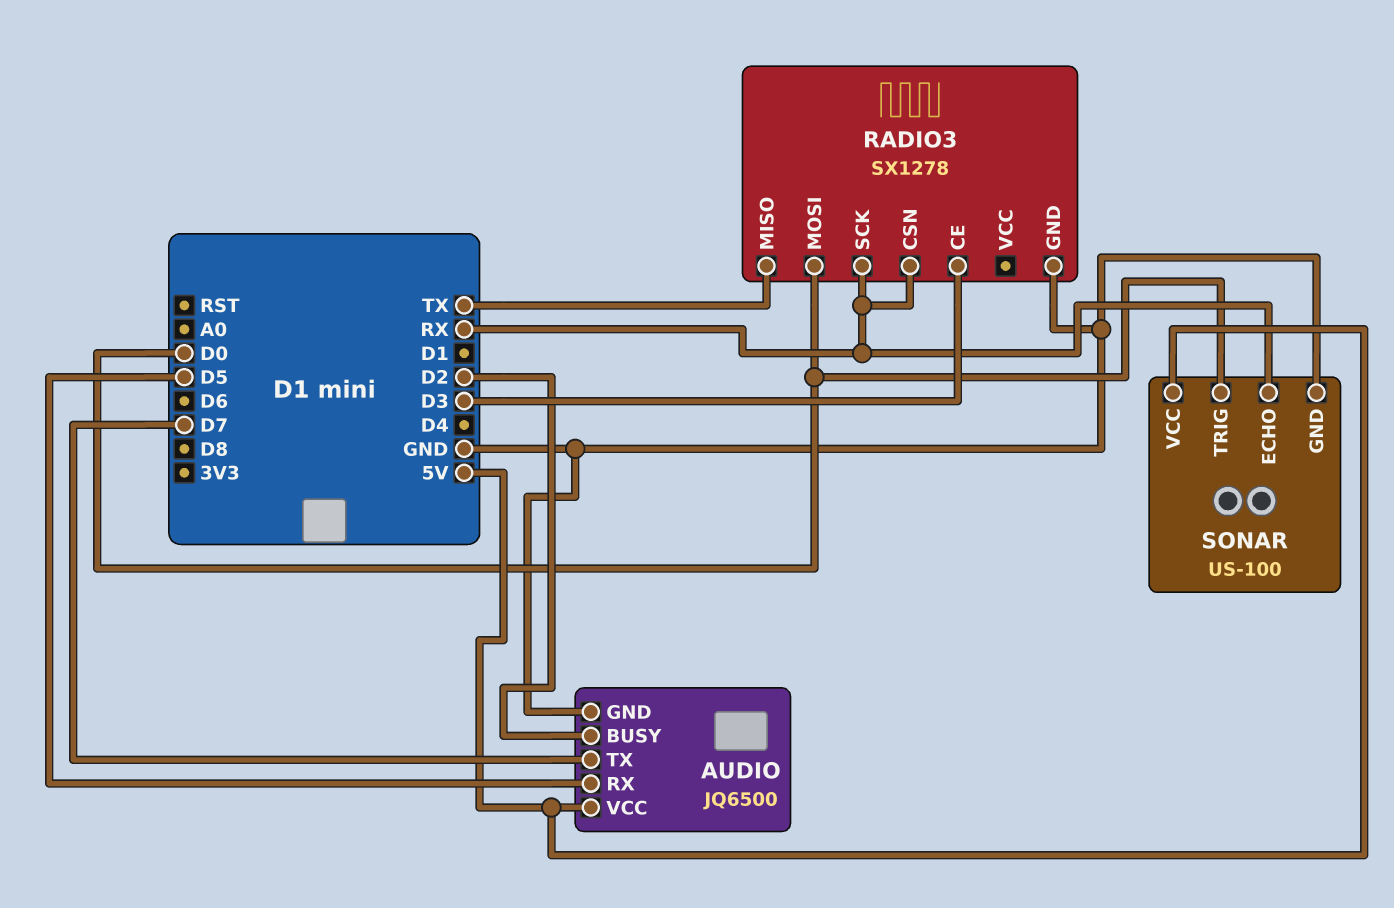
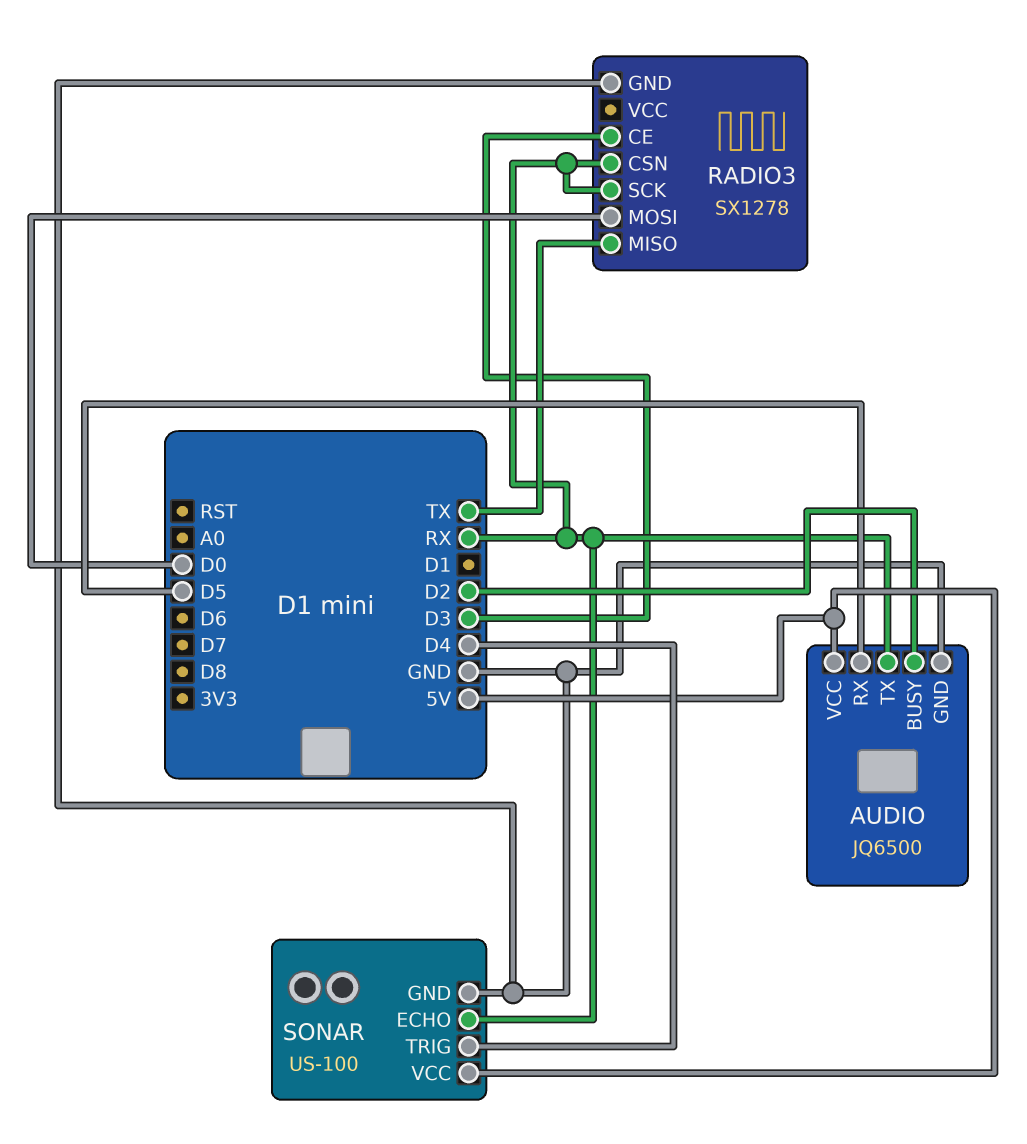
AUDIO pin TX: D7 -> RX
SONAR pin TRIG: D0 -> D4

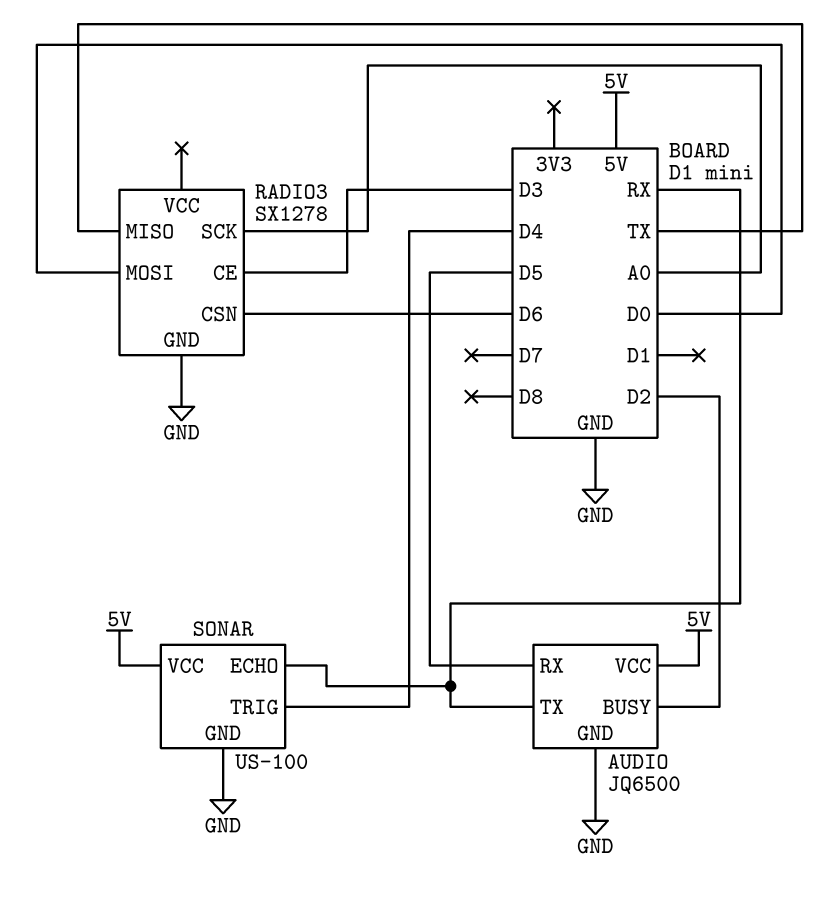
RADIO3 pin CSN: RX -> D6
RADIO3 pin SCK: RX -> A0

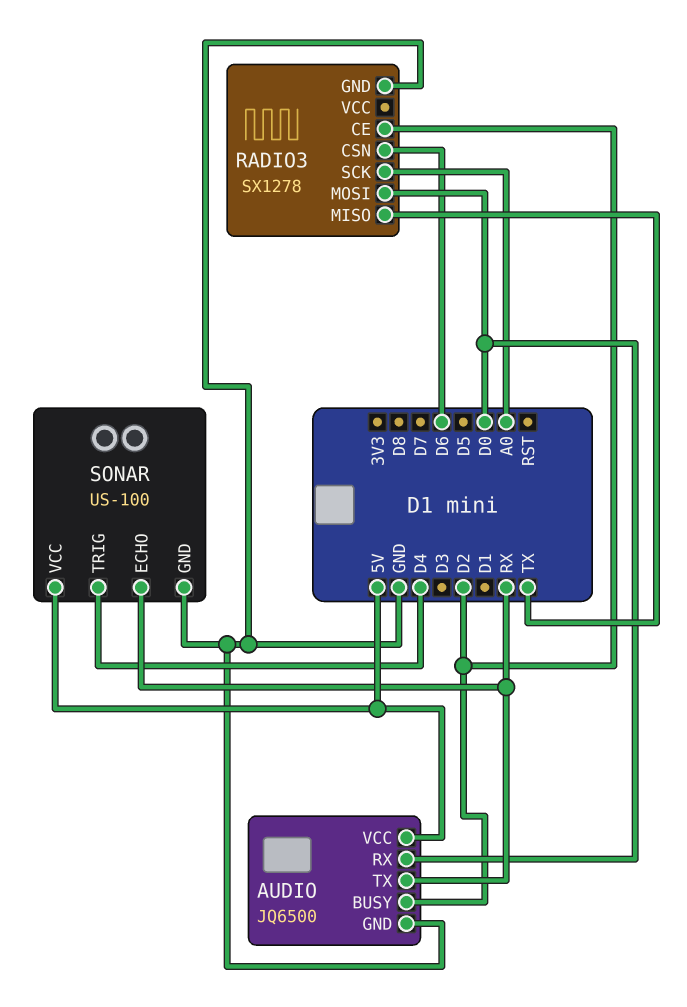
AUDIO pin RX: D5 -> D0
RADIO3 pin CE: D3 -> D2

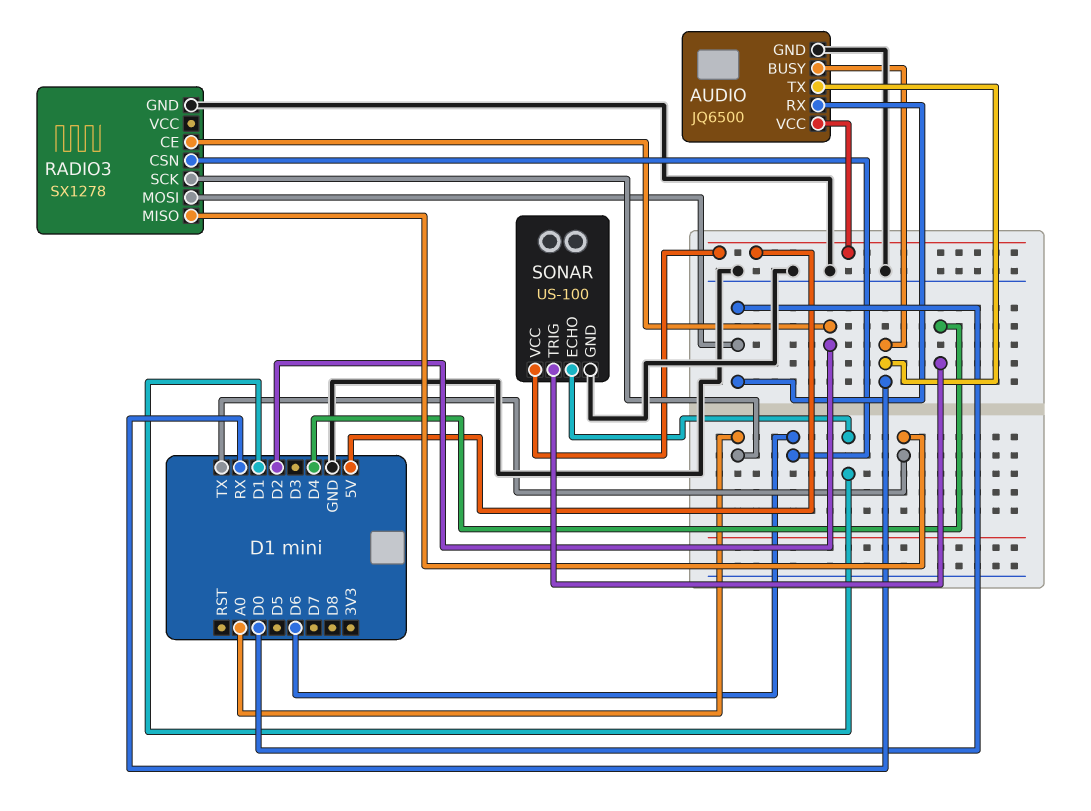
AUDIO pin BUSY: D2 -> RX
SONAR pin ECHO: RX -> D1

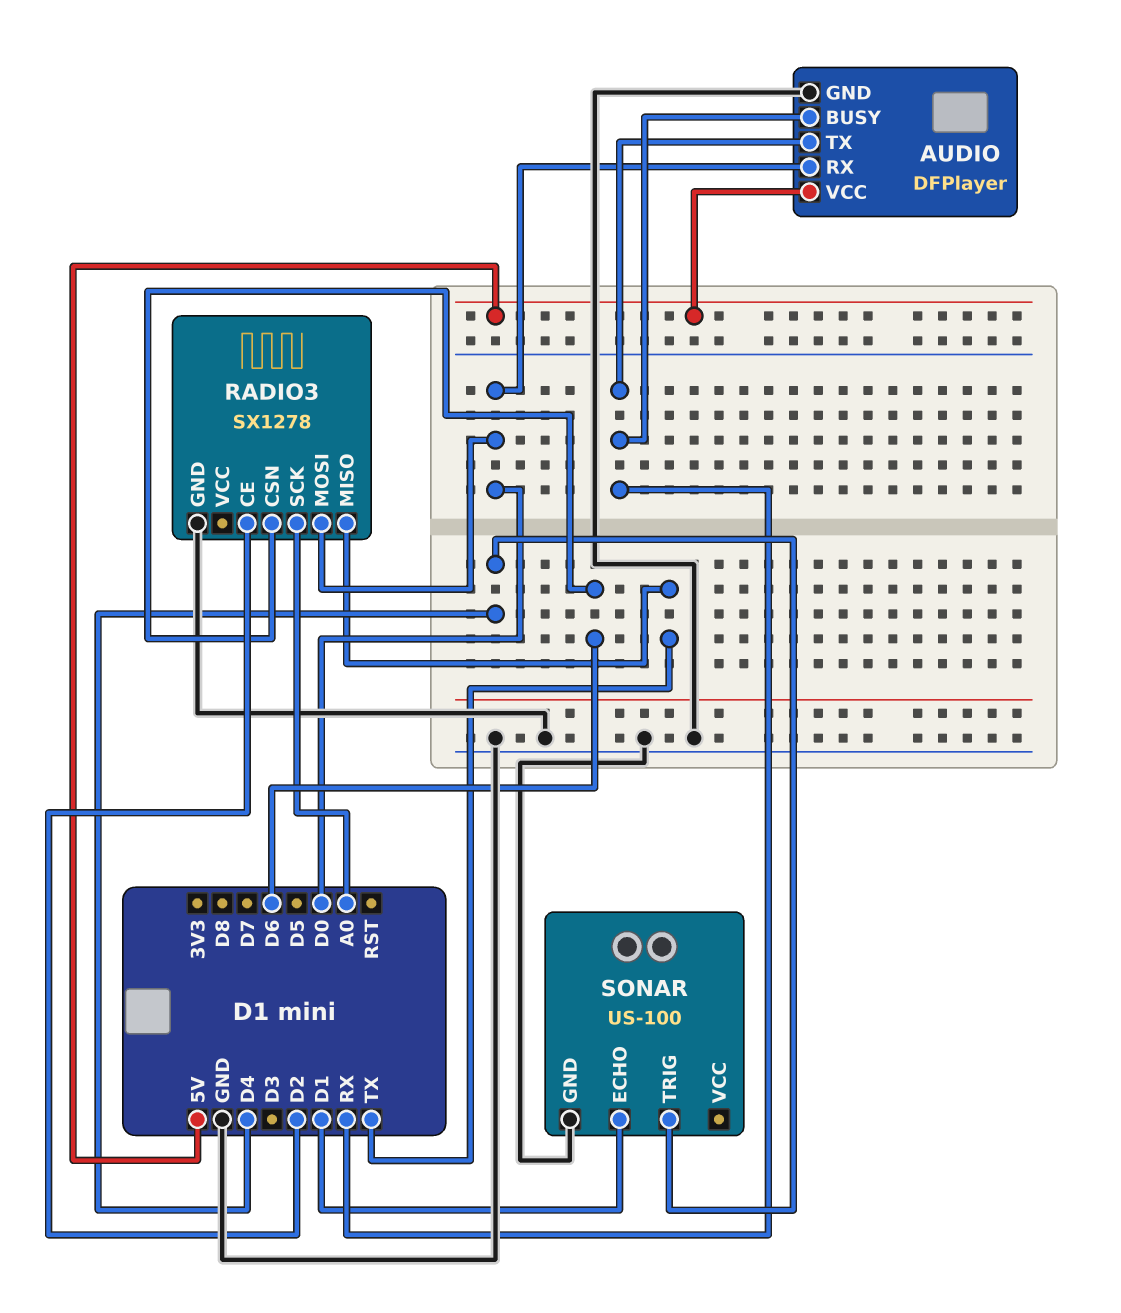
AUDIO: JQ6500 -> DFPlayer
SONAR pin VCC: 5V -> none

